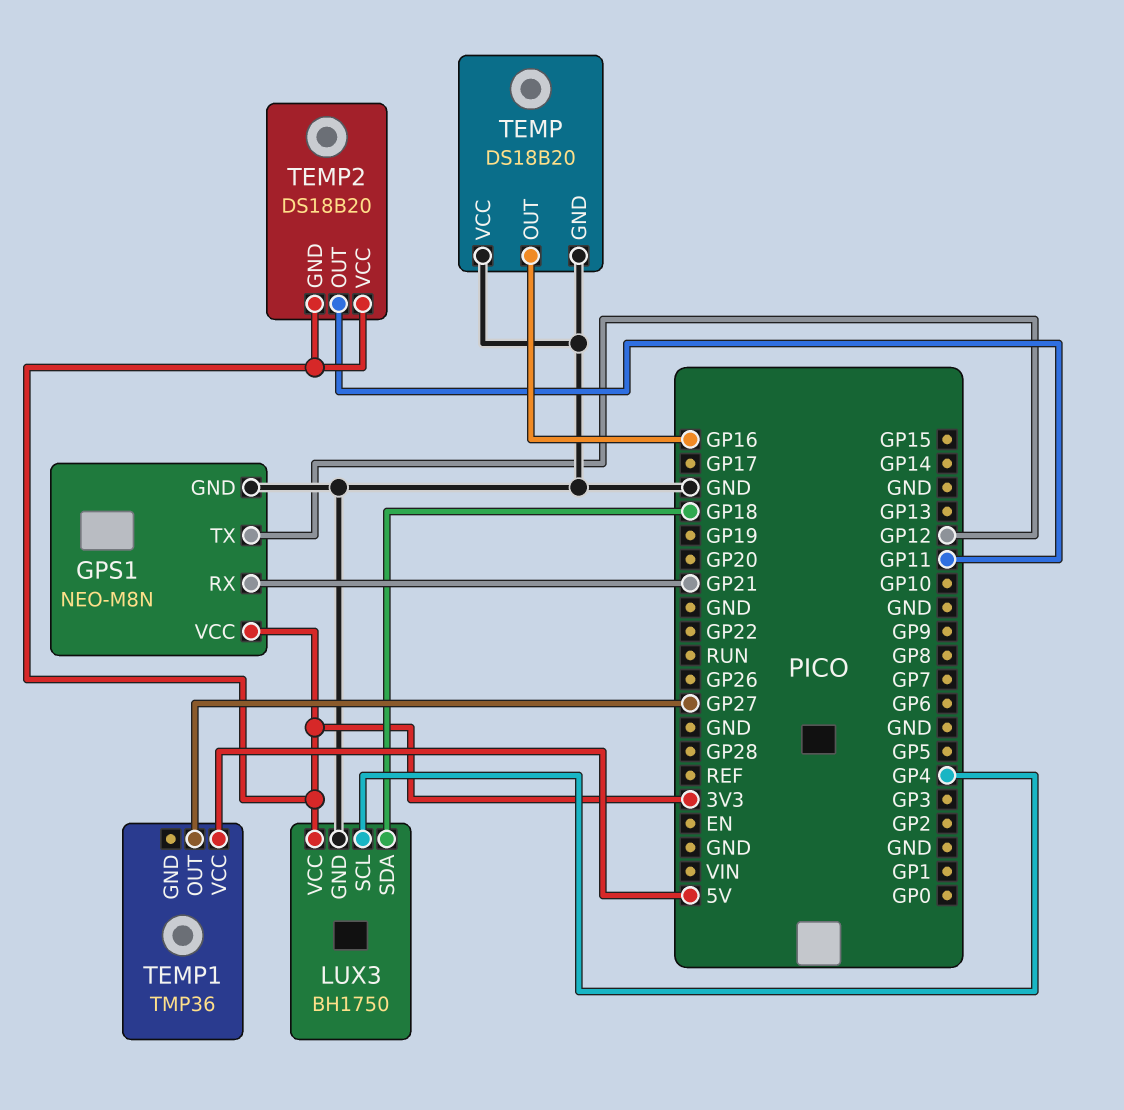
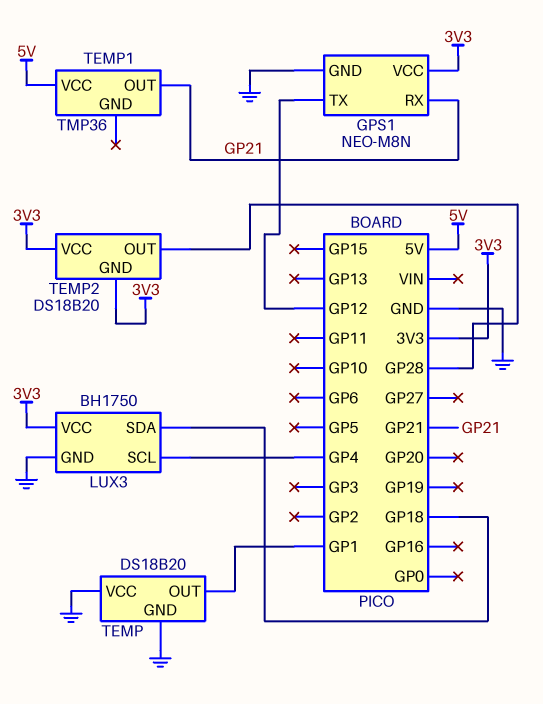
TEMP pin OUT: GP16 -> GP1
TEMP1 pin OUT: GP27 -> GP21
TEMP2 pin OUT: GP11 -> GP28

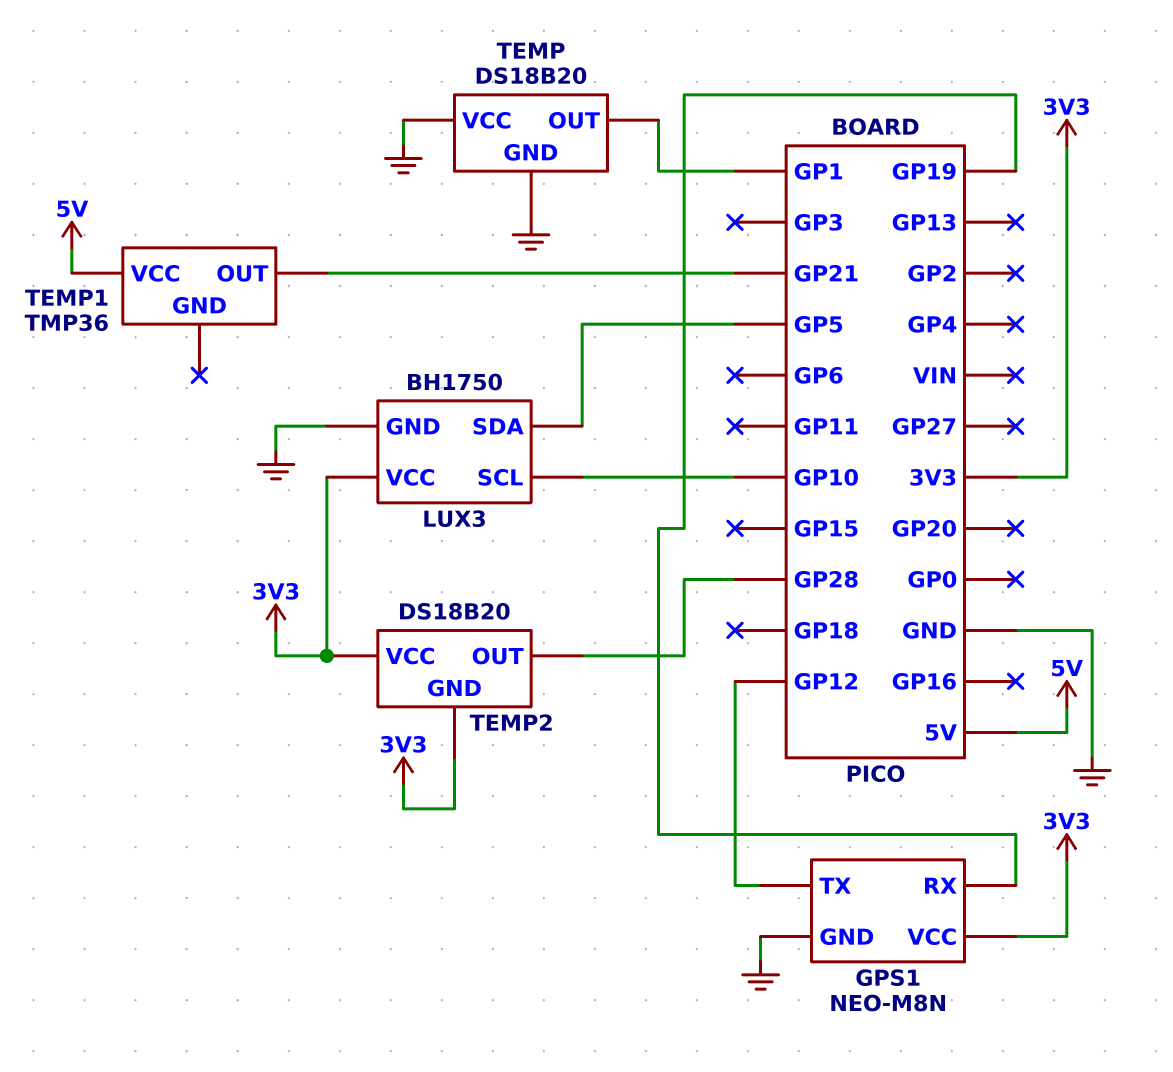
GPS1 pin RX: GP21 -> GP19
LUX3 pin SCL: GP4 -> GP10
LUX3 pin SDA: GP18 -> GP5

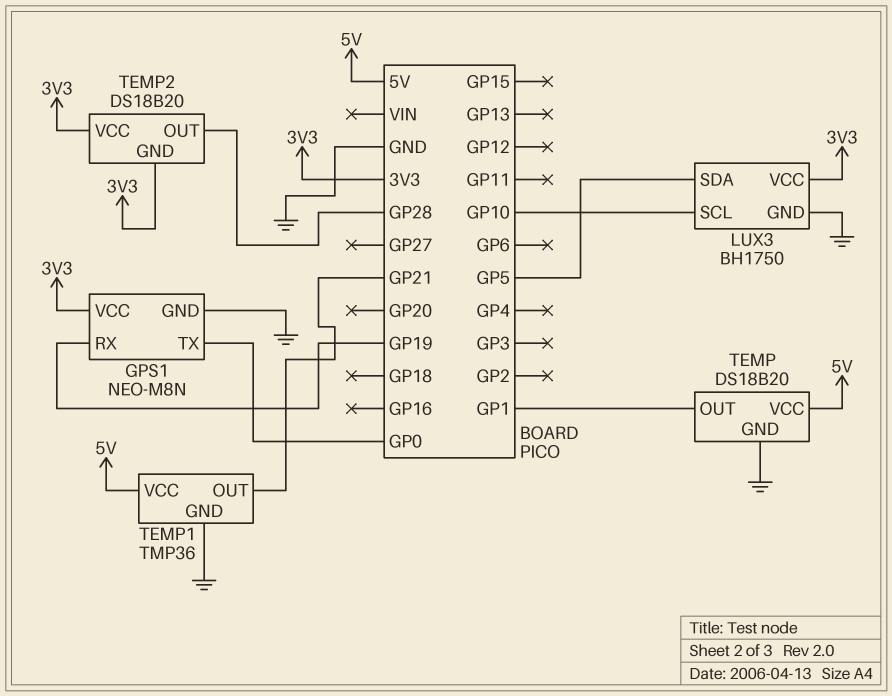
GPS1 pin TX: GP12 -> GP0
TEMP pin VCC: GND -> 5V
TEMP1 pin GND: none -> GND

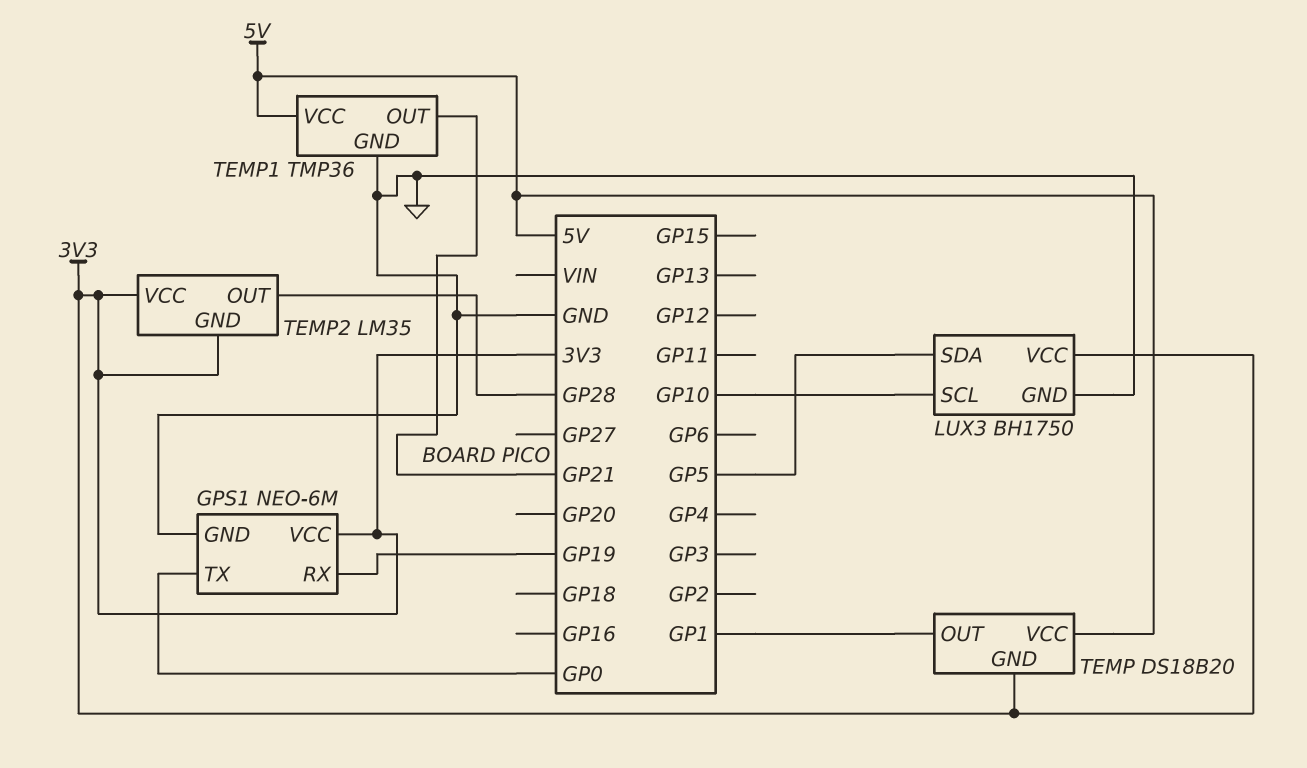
GPS1: NEO-M8N -> NEO-6M
TEMP pin GND: GND -> 3V3
TEMP2: DS18B20 -> LM35

